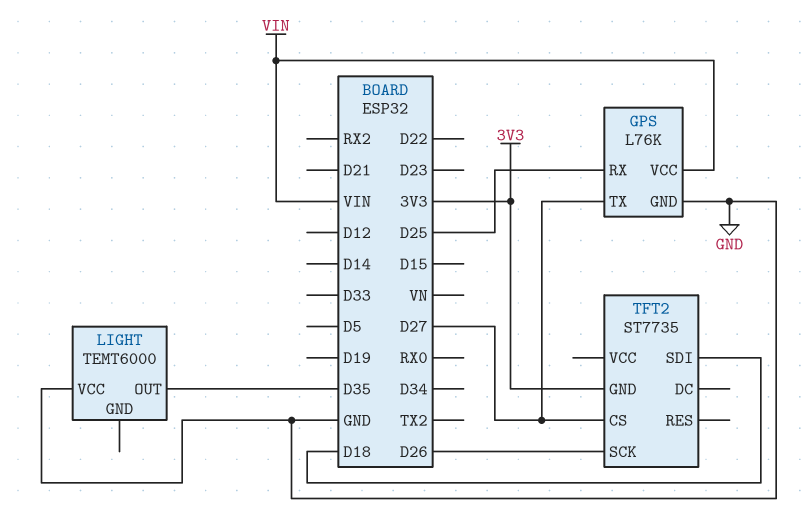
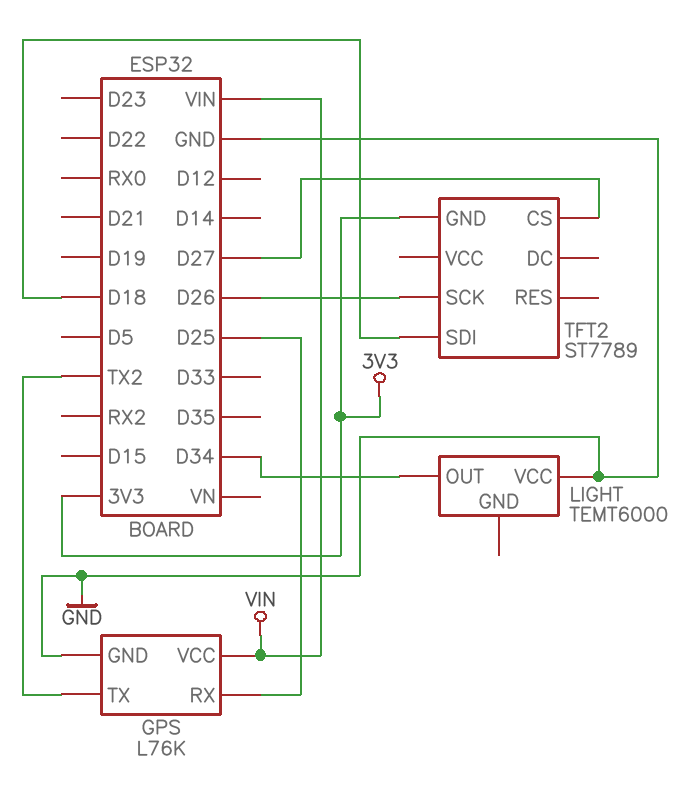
GPS pin TX: D27 -> TX2
LIGHT pin OUT: D35 -> D34
TFT2: ST7735 -> ST7789

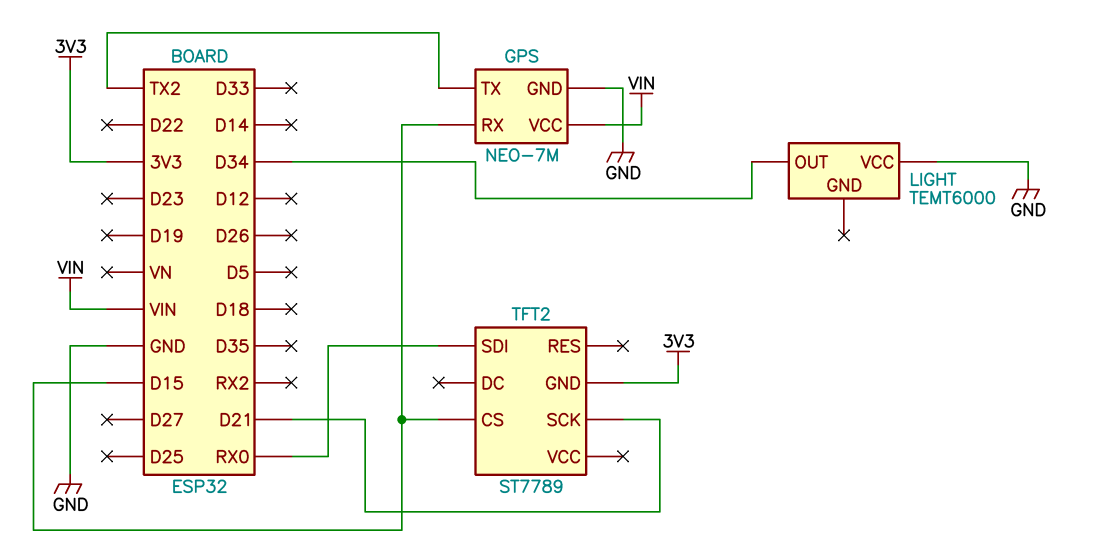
GPS: L76K -> NEO-7M
GPS pin RX: D25 -> D15
TFT2 pin CS: D27 -> D15
TFT2 pin SCK: D26 -> D21
TFT2 pin SDI: D18 -> RX0

